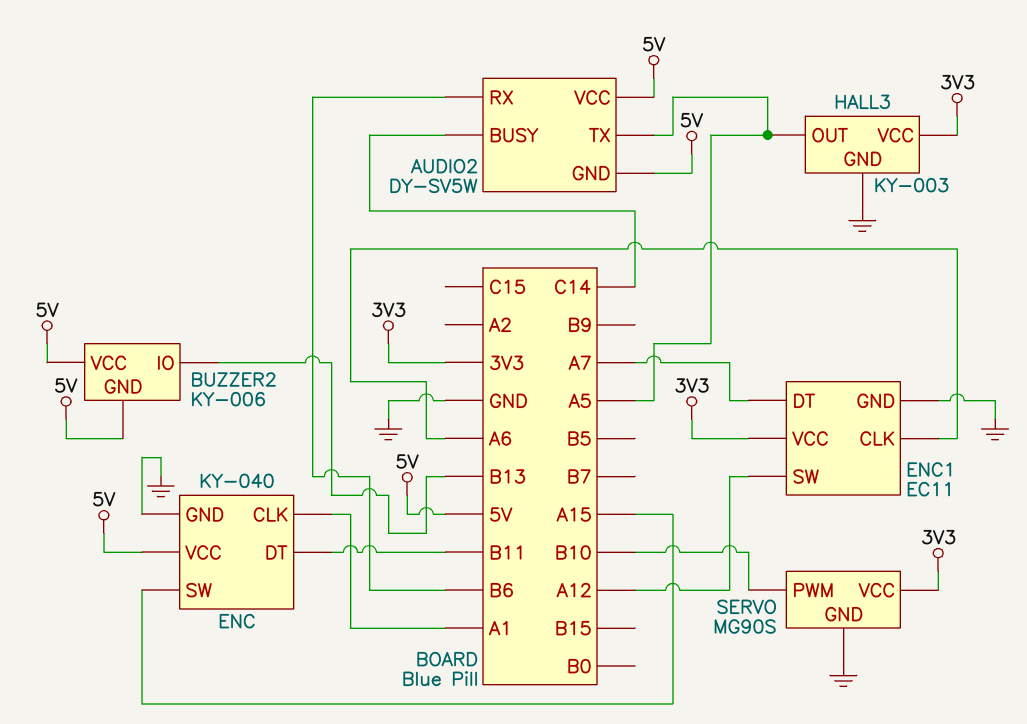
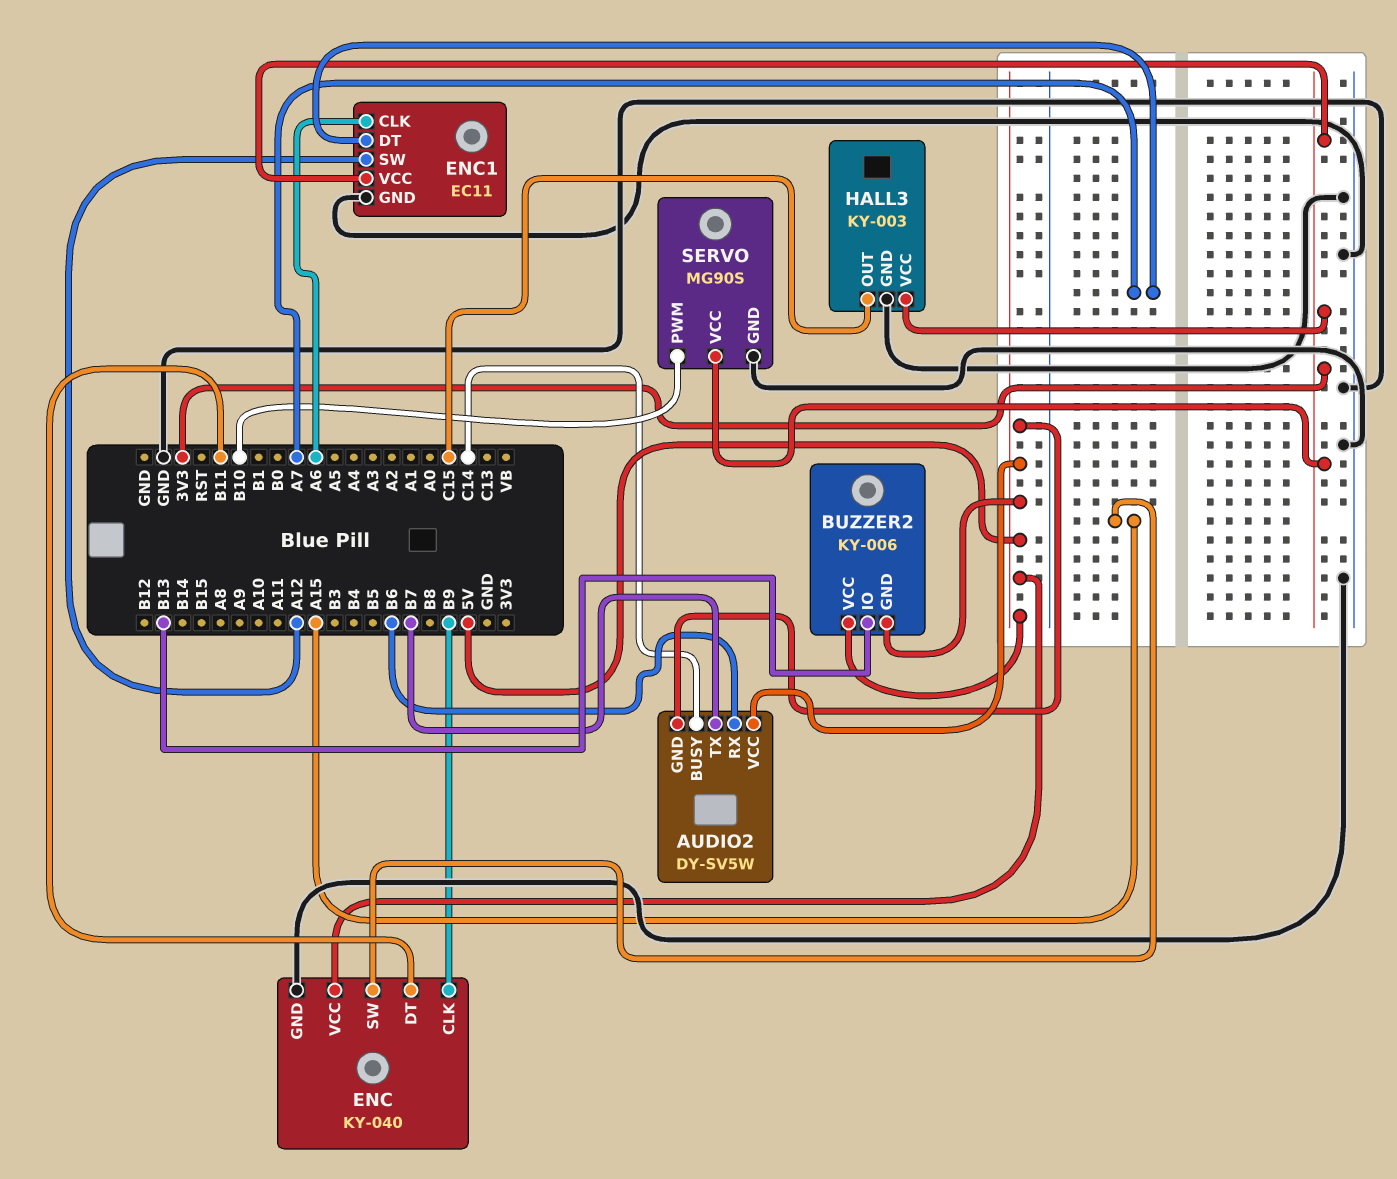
AUDIO2 pin TX: A5 -> B7
ENC pin CLK: A1 -> B9
HALL3 pin OUT: A5 -> C15

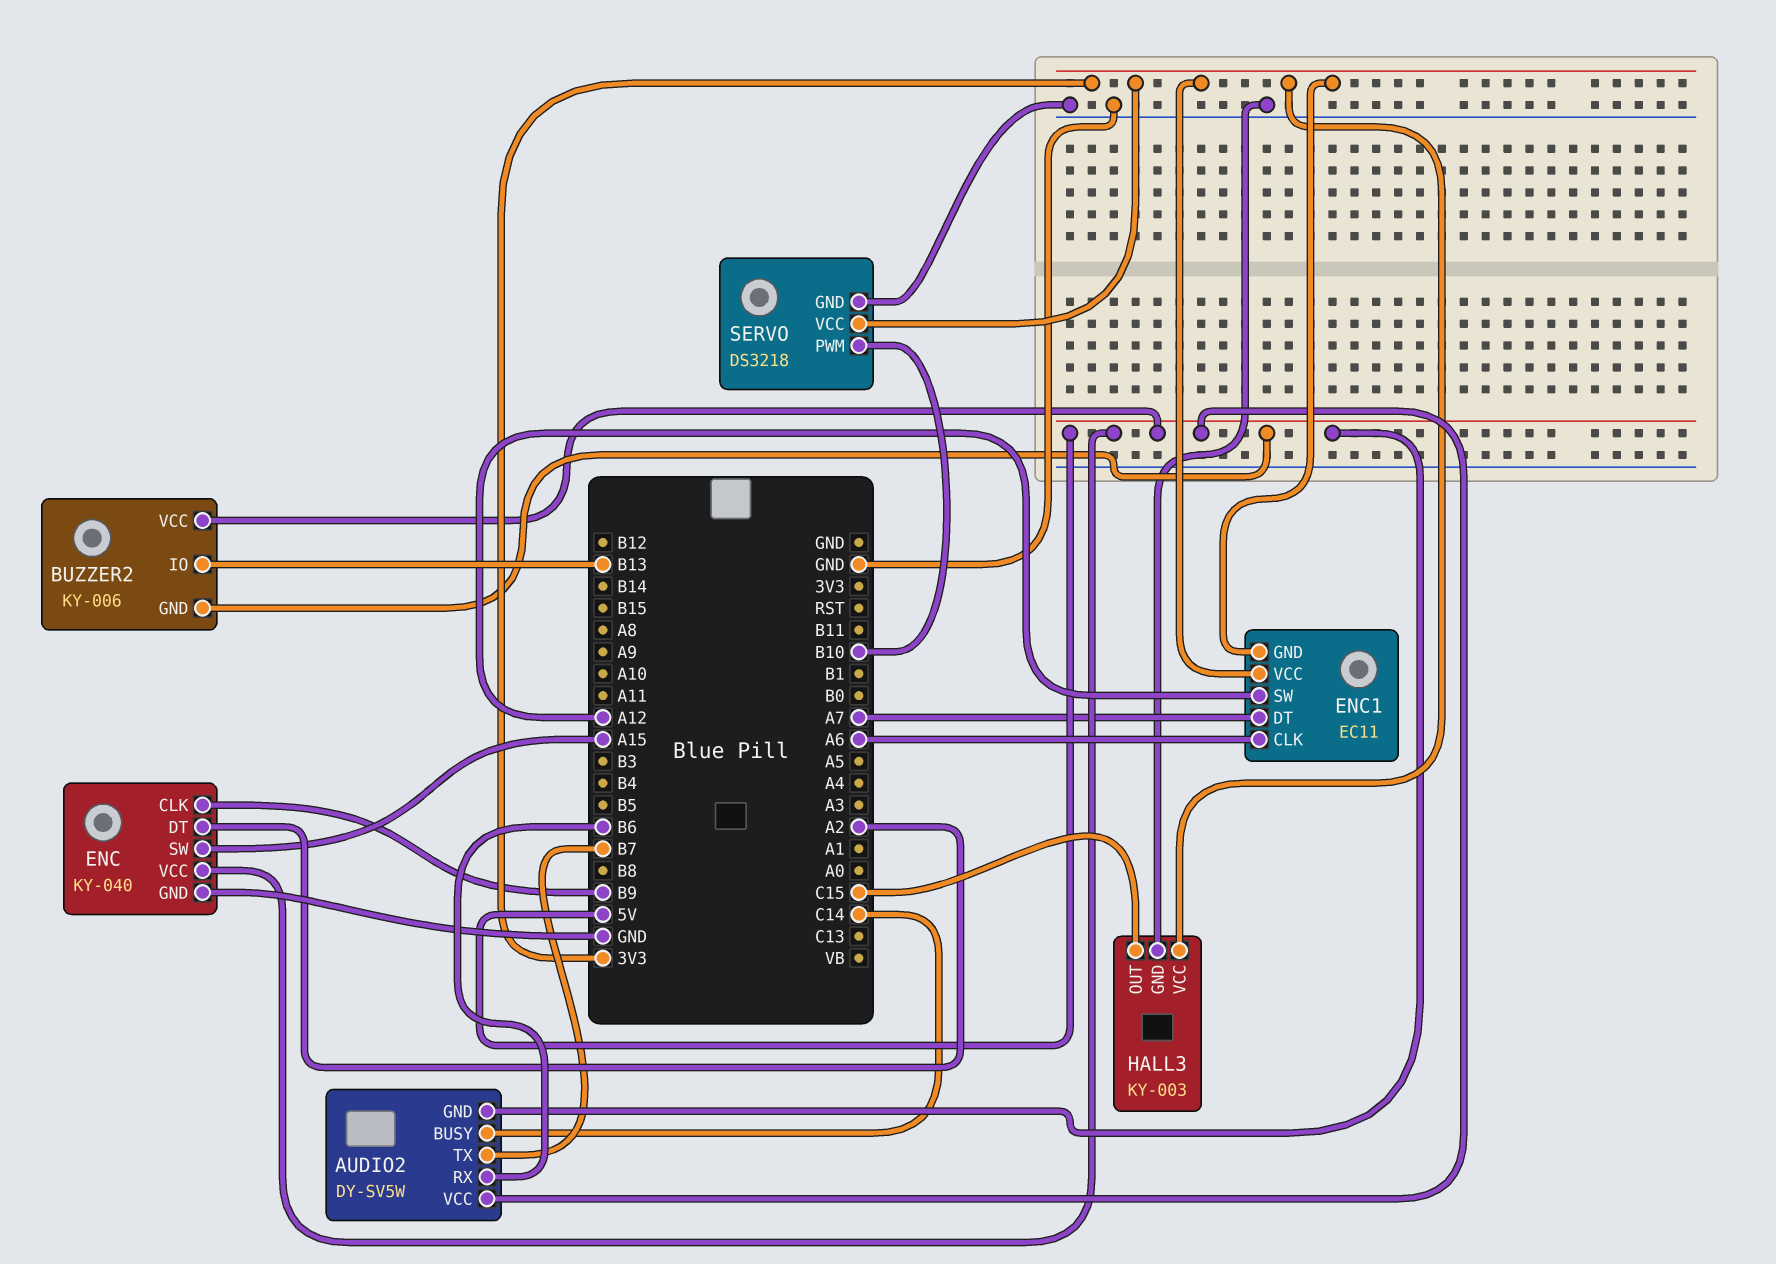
ENC pin DT: B11 -> A2
ENC1 pin GND: GND -> 3V3
SERVO: MG90S -> DS3218

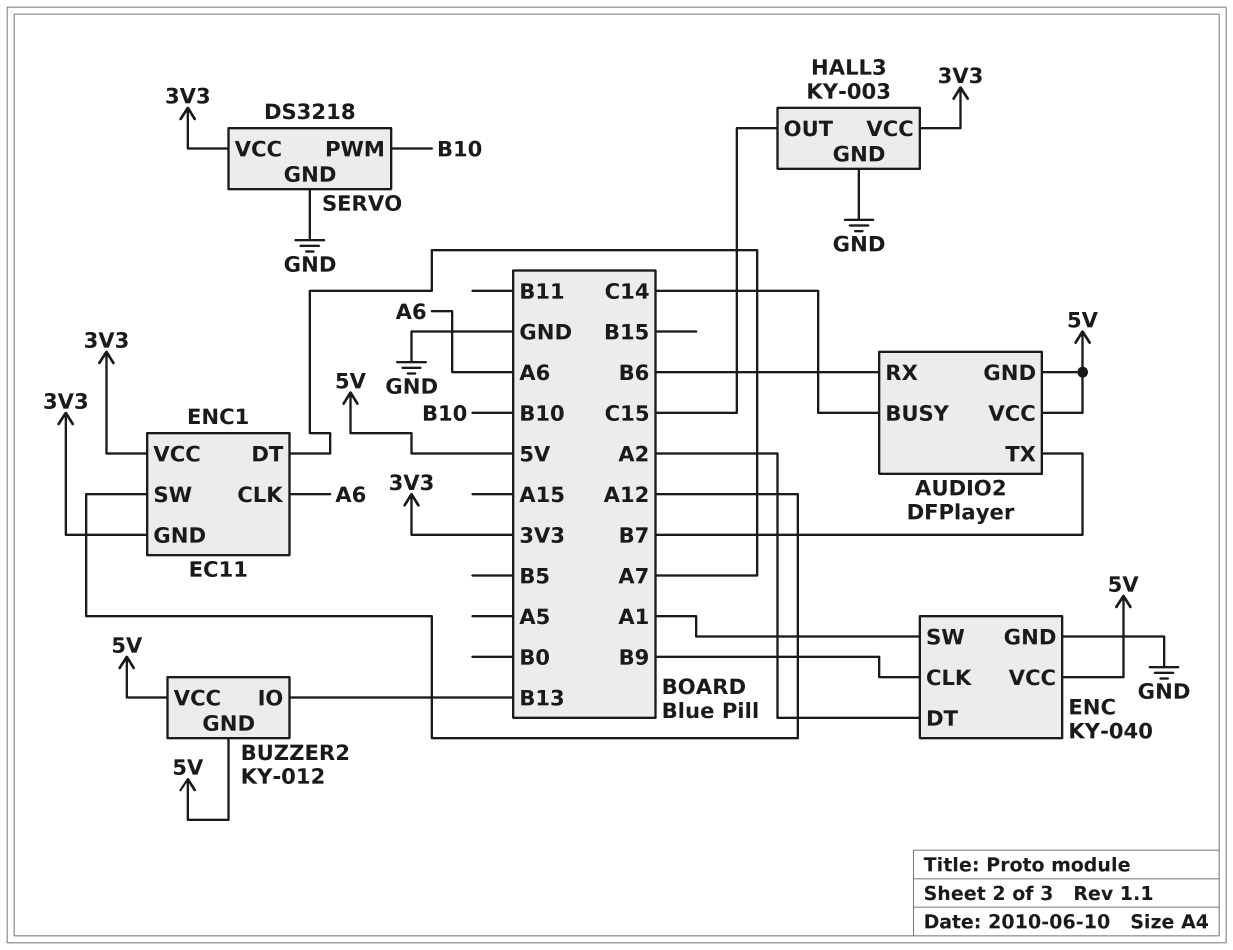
AUDIO2: DY-SV5W -> DFPlayer
BUZZER2: KY-006 -> KY-012
ENC pin SW: A15 -> A1

